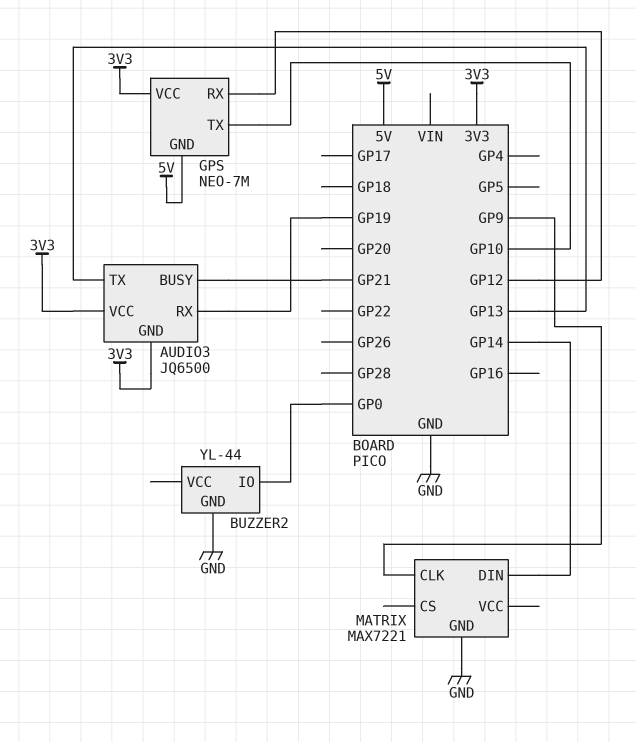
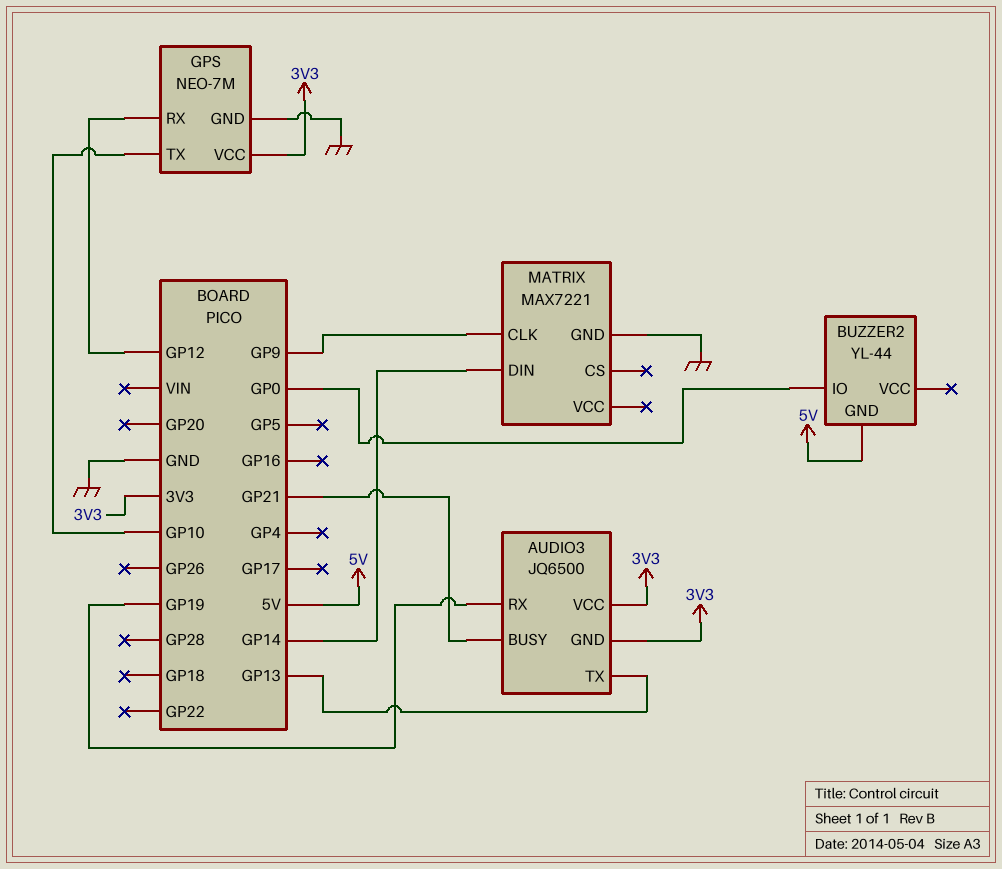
BUZZER2 pin GND: GND -> 5V
GPS pin GND: 5V -> GND

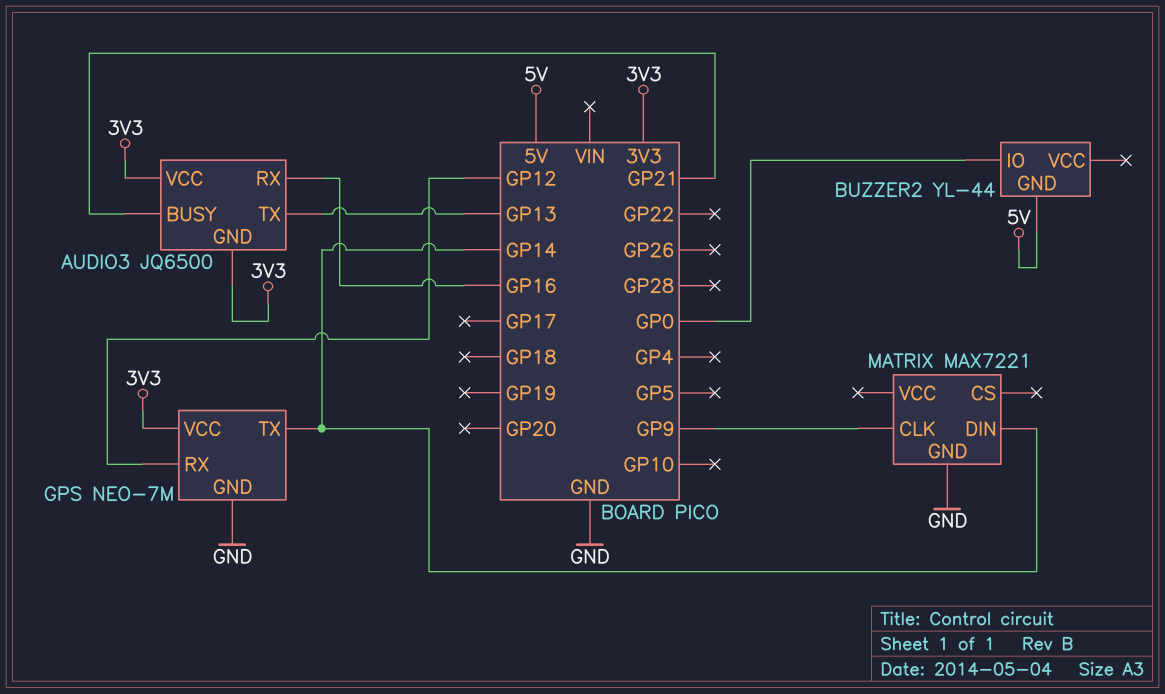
AUDIO3 pin RX: GP19 -> GP16
GPS pin TX: GP10 -> GP14

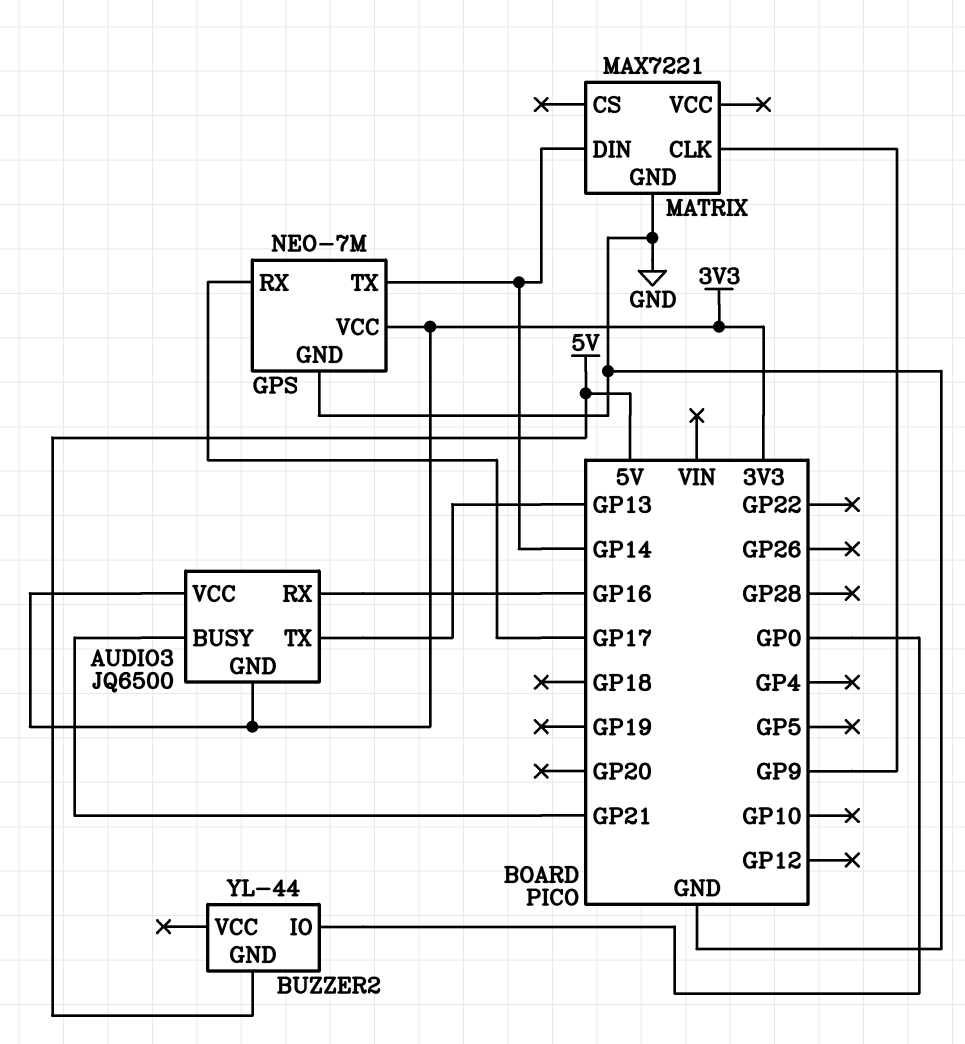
GPS pin RX: GP12 -> GP17

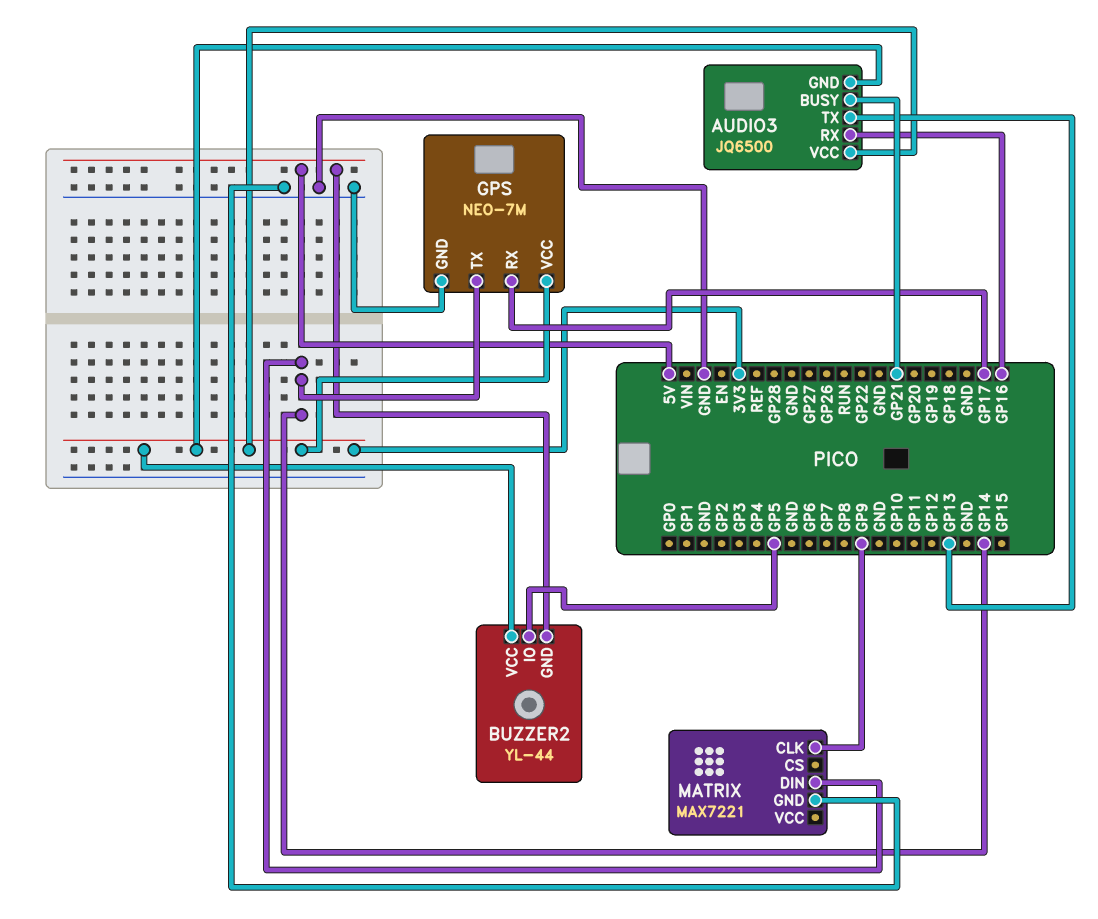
BUZZER2 pin IO: GP0 -> GP5
BUZZER2 pin VCC: none -> 3V3

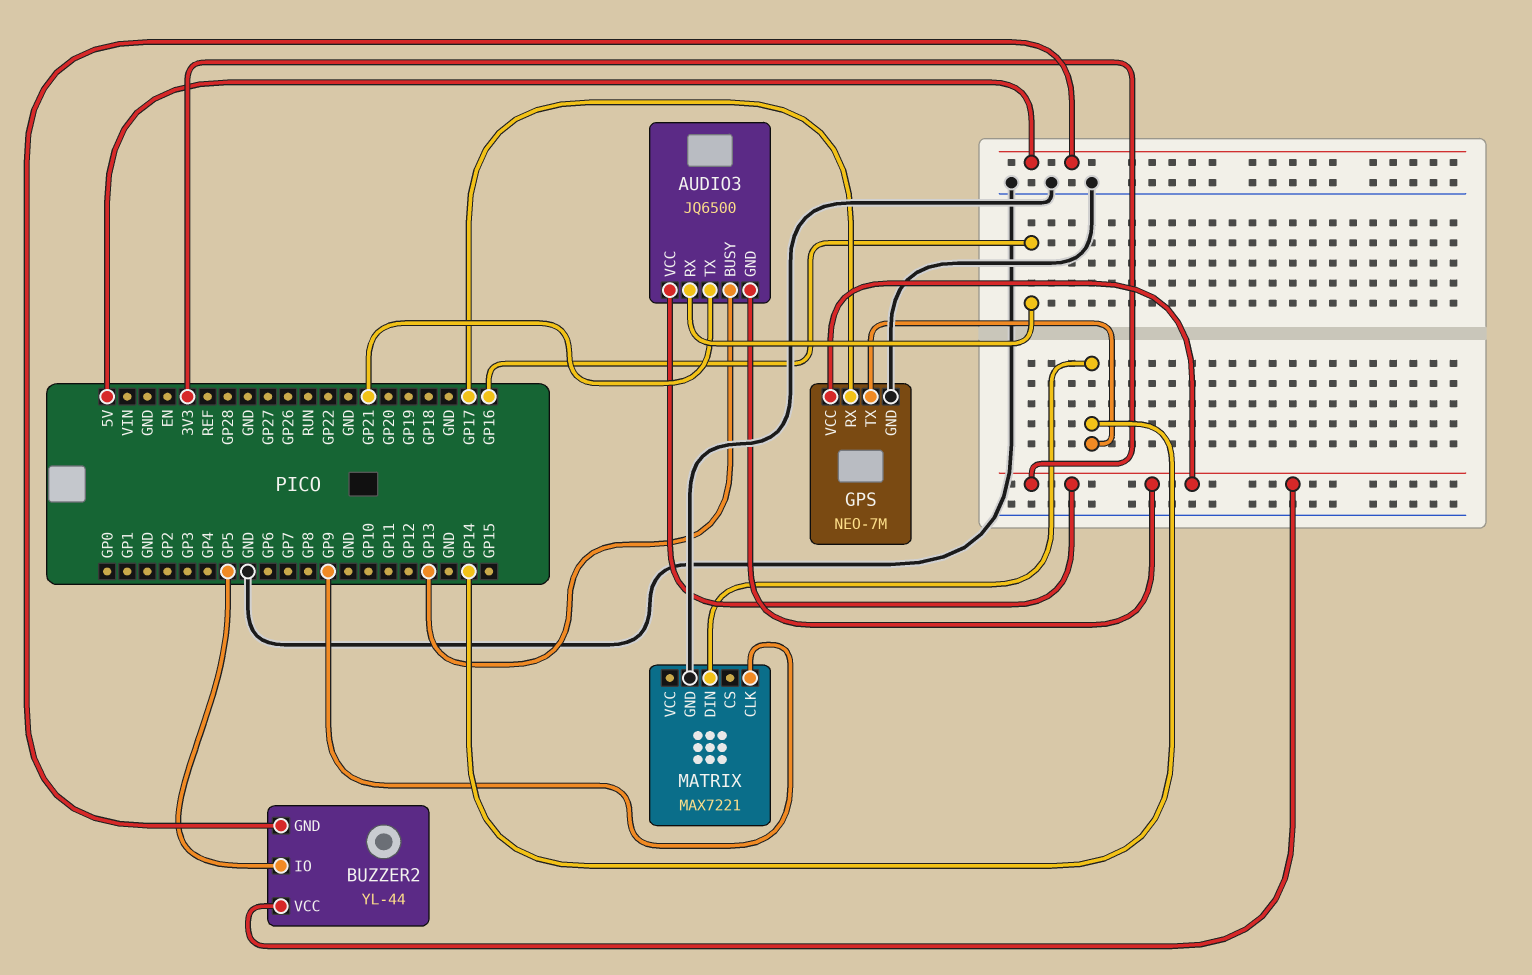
AUDIO3 pin BUSY: GP21 -> GP13
AUDIO3 pin TX: GP13 -> GP21

